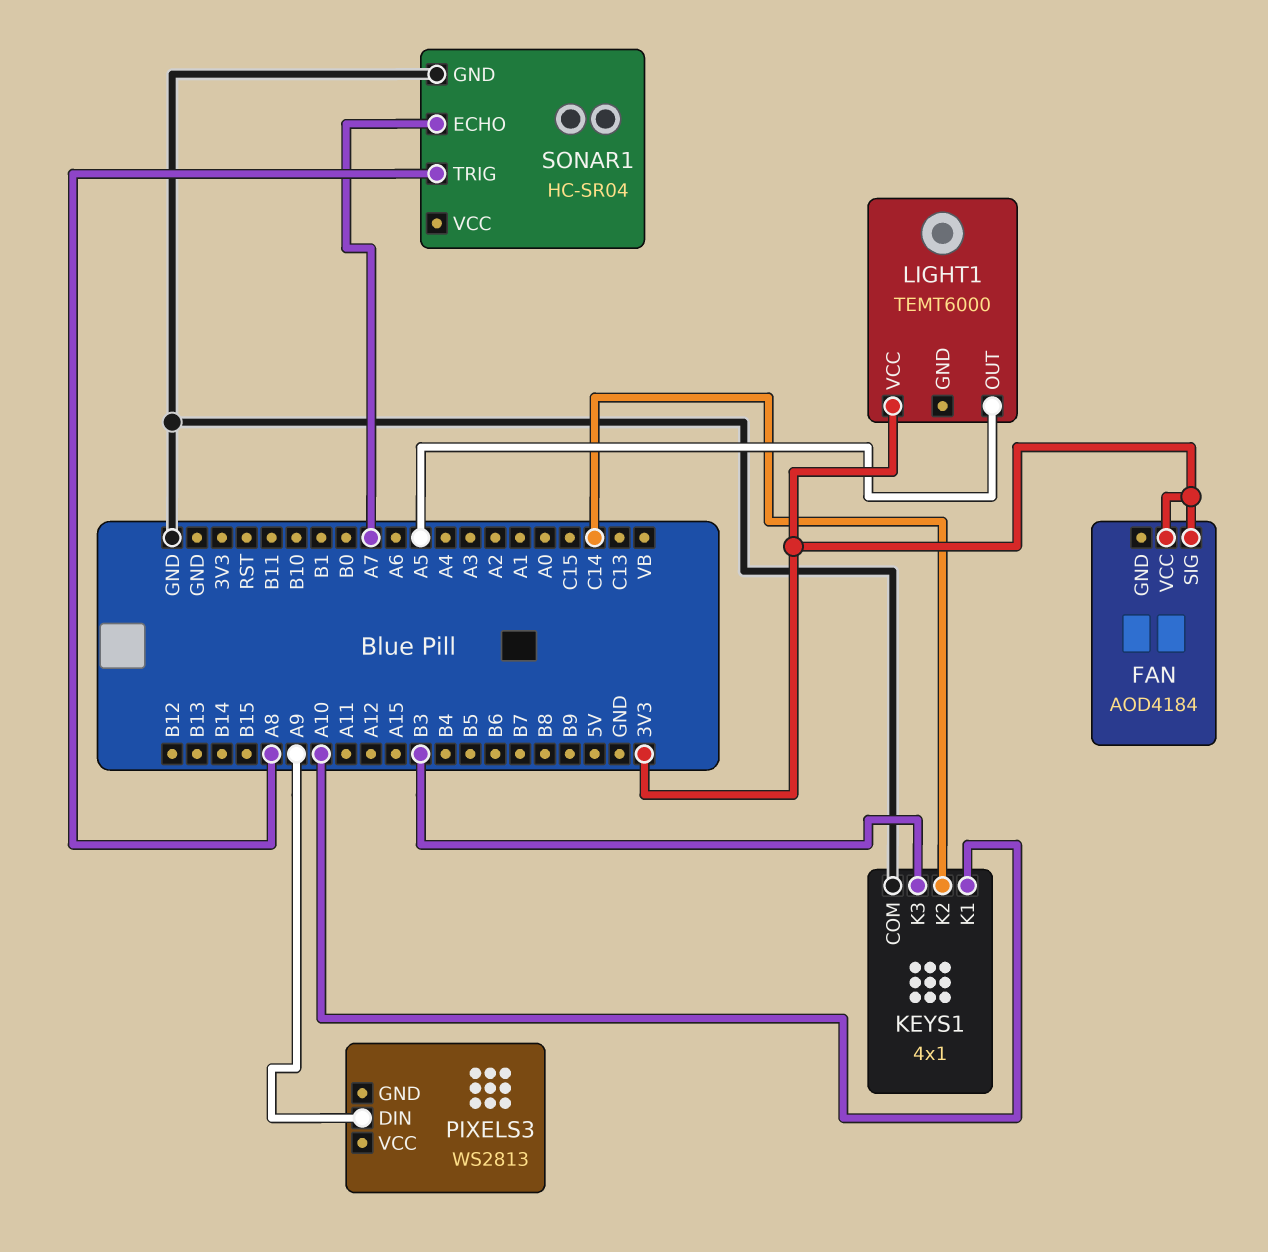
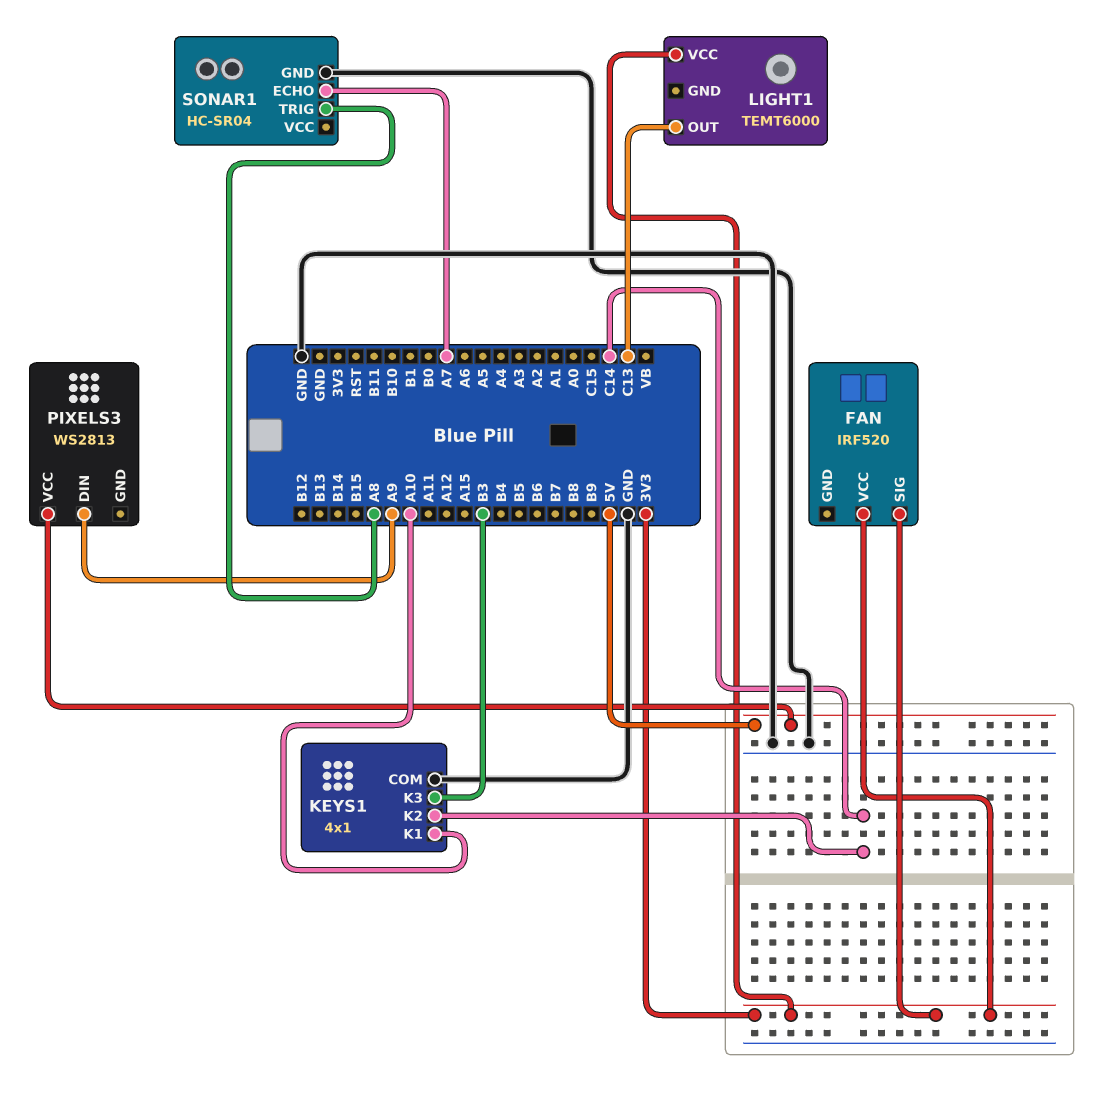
FAN: AOD4184 -> IRF520
LIGHT1 pin OUT: A5 -> C13
PIXELS3 pin VCC: none -> 5V

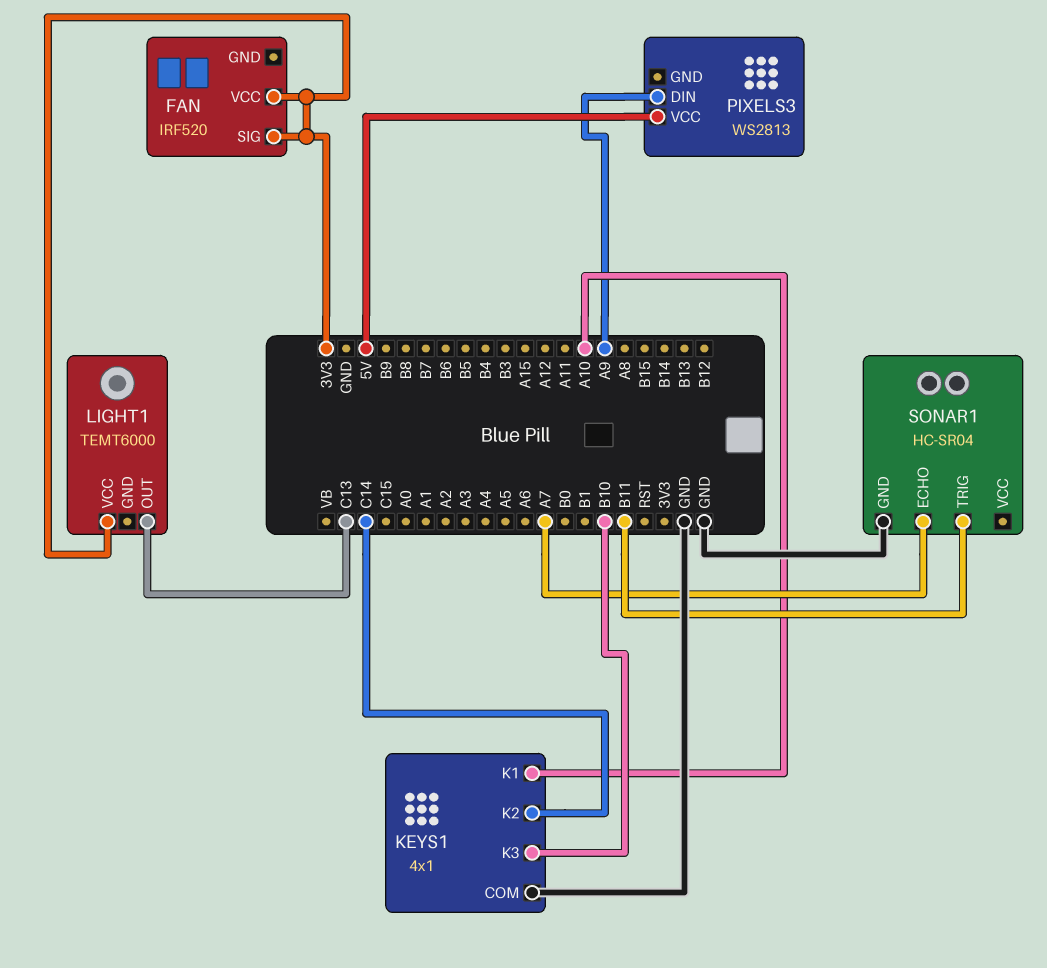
KEYS1 pin K3: B3 -> B10
SONAR1 pin TRIG: A8 -> B11

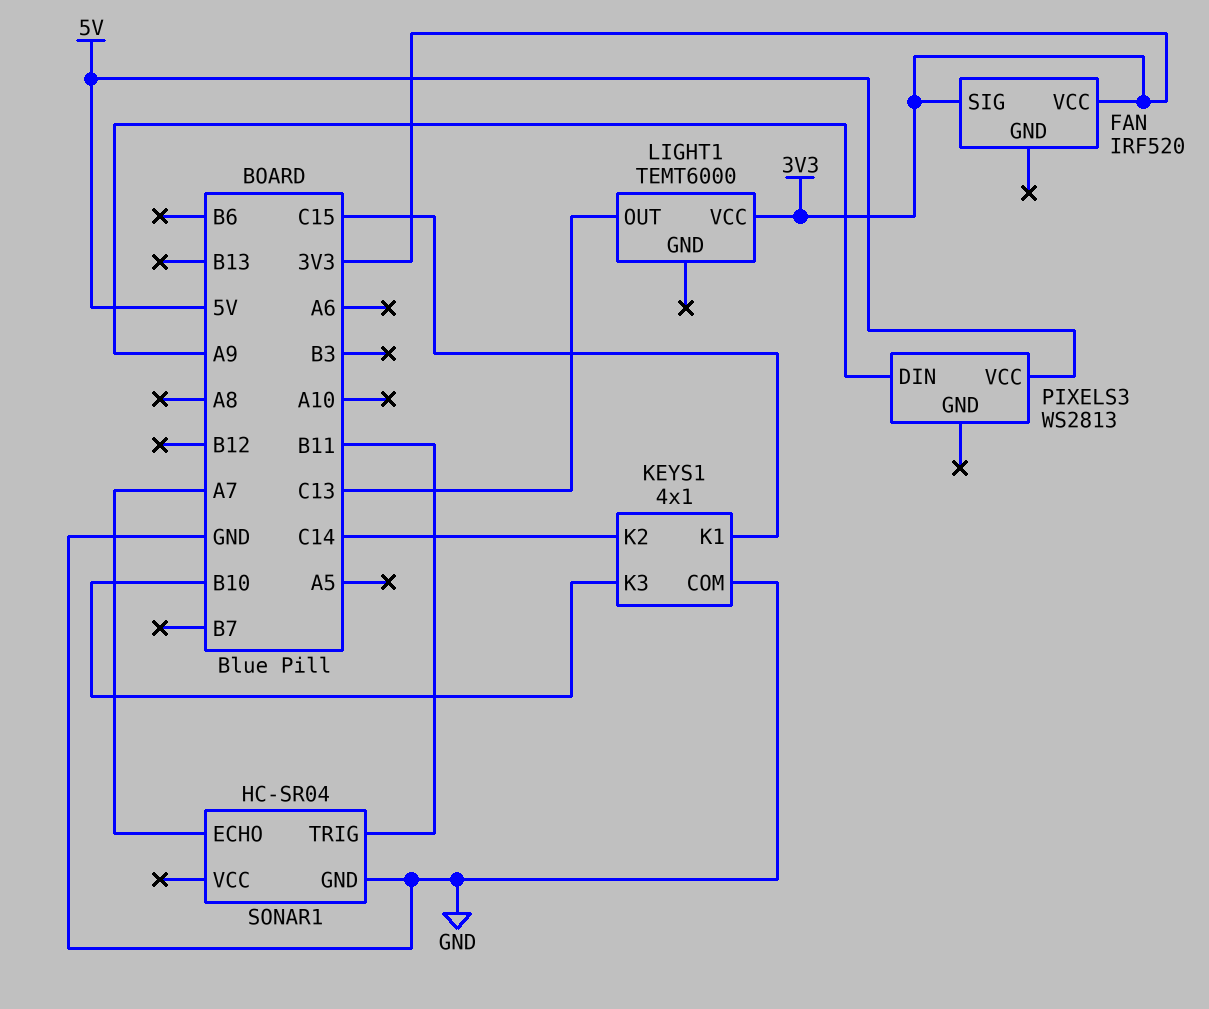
KEYS1 pin K1: A10 -> C15

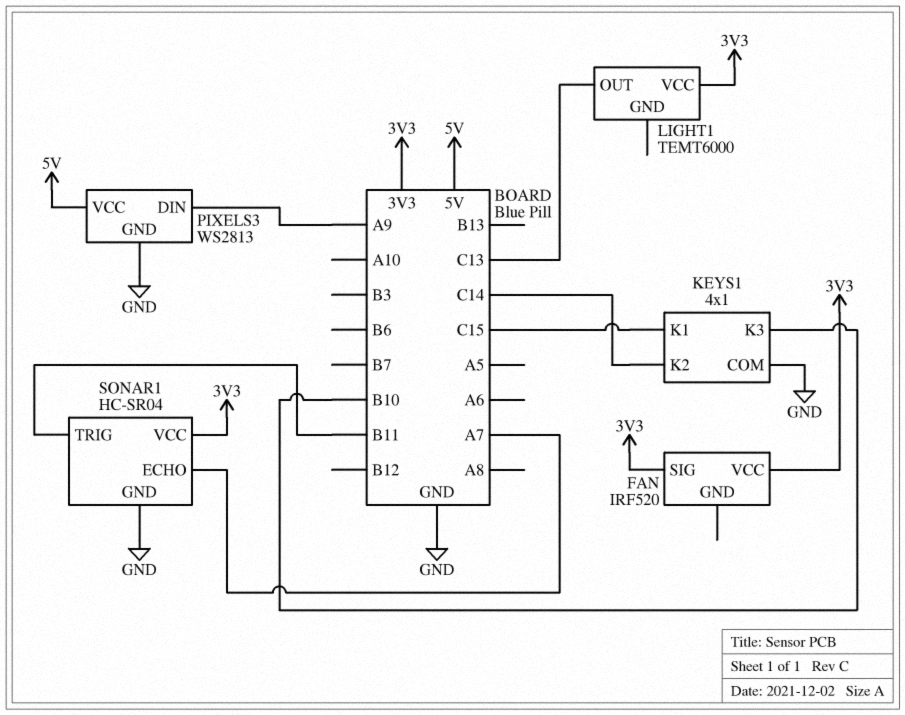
PIXELS3 pin GND: none -> GND
SONAR1 pin VCC: none -> 3V3

